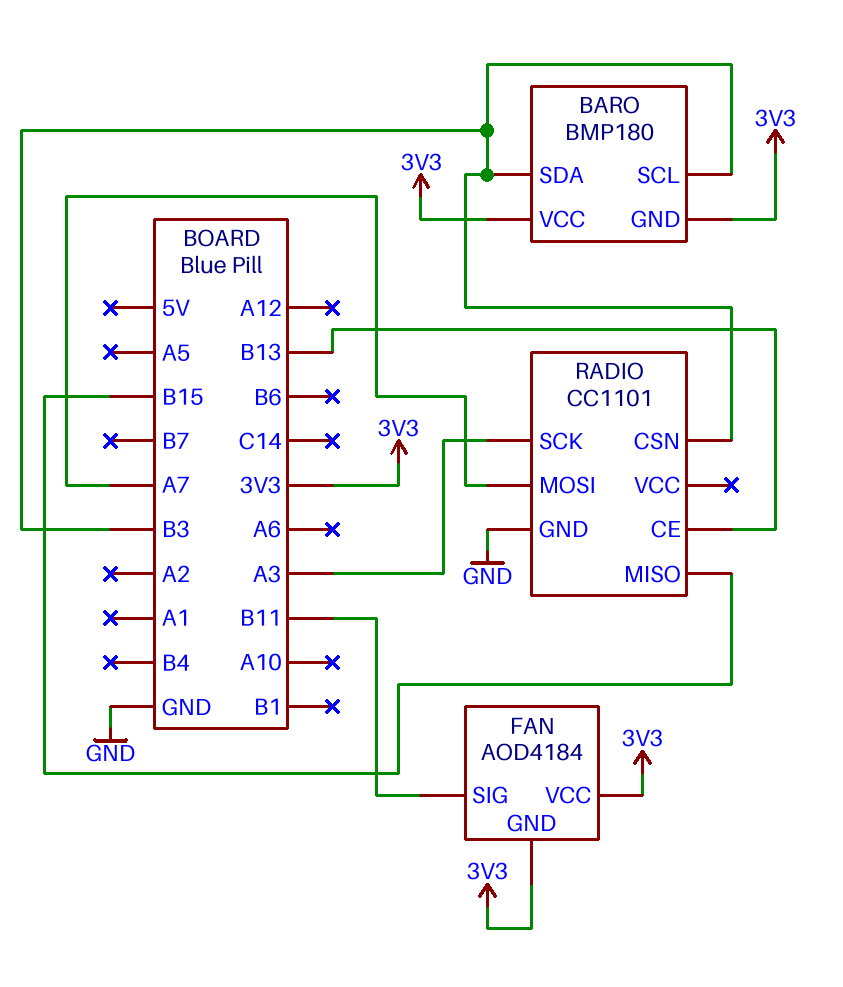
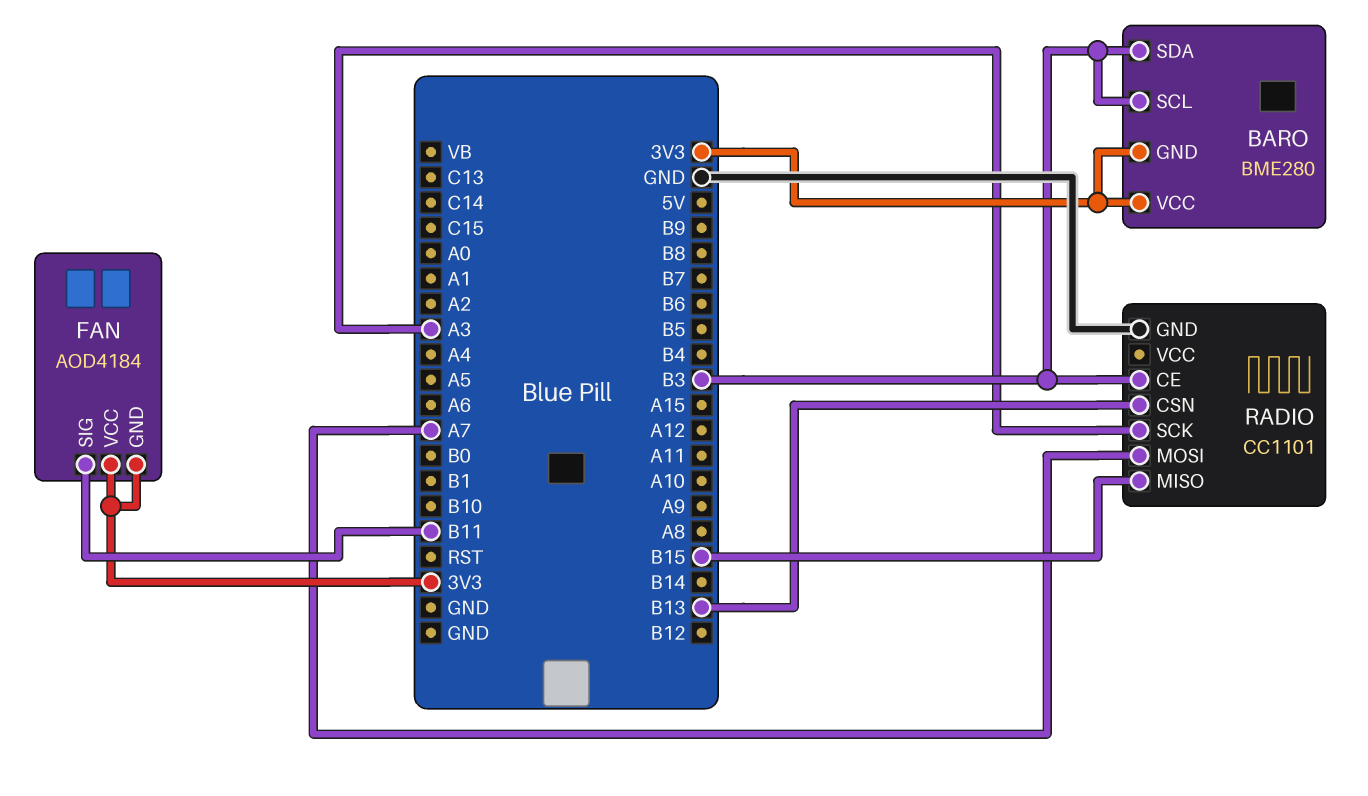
BARO: BMP180 -> BME280
RADIO pin CE: B13 -> B3
RADIO pin CSN: B3 -> B13

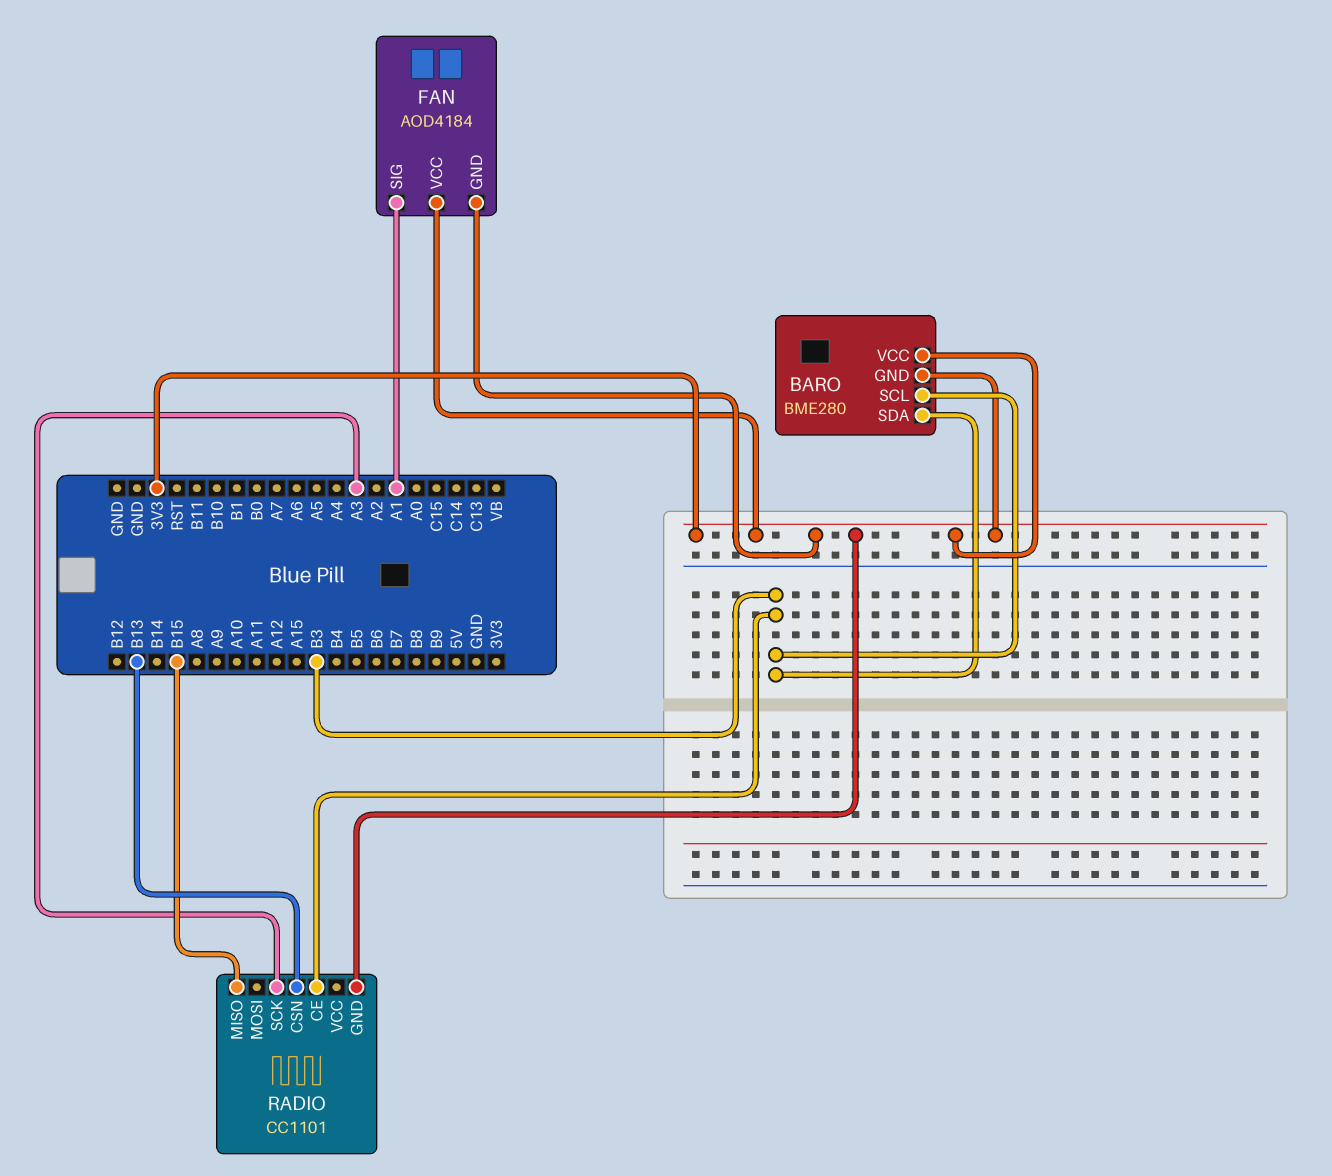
FAN pin SIG: B11 -> A1
RADIO pin GND: GND -> 3V3
RADIO pin MOSI: A7 -> none

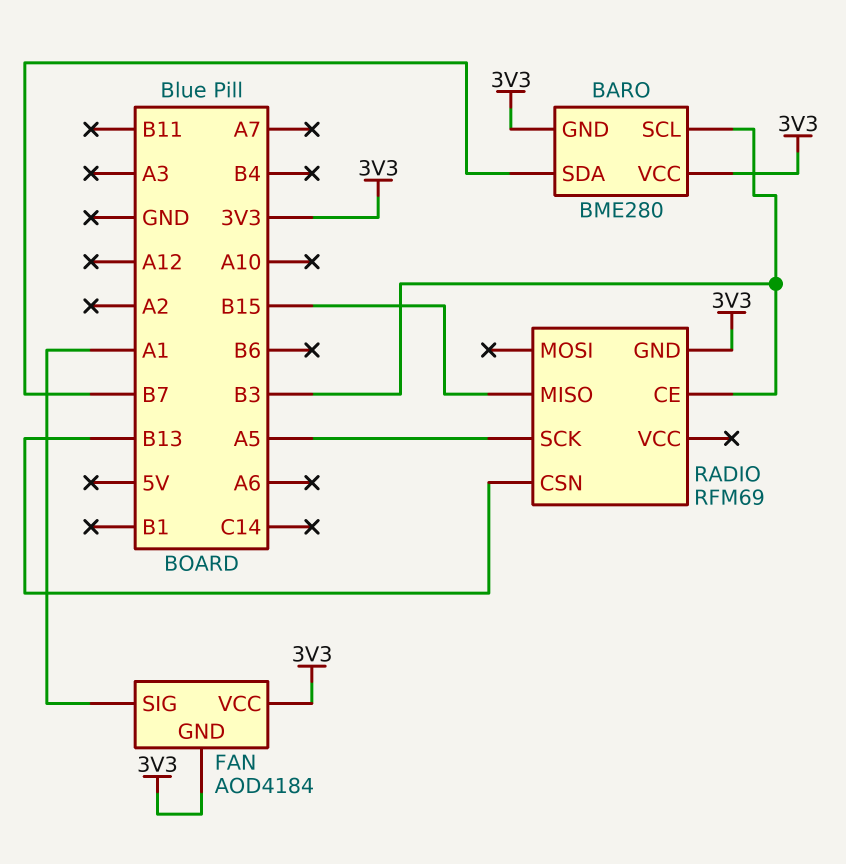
BARO pin SDA: B3 -> B7
RADIO: CC1101 -> RFM69
RADIO pin SCK: A3 -> A5

